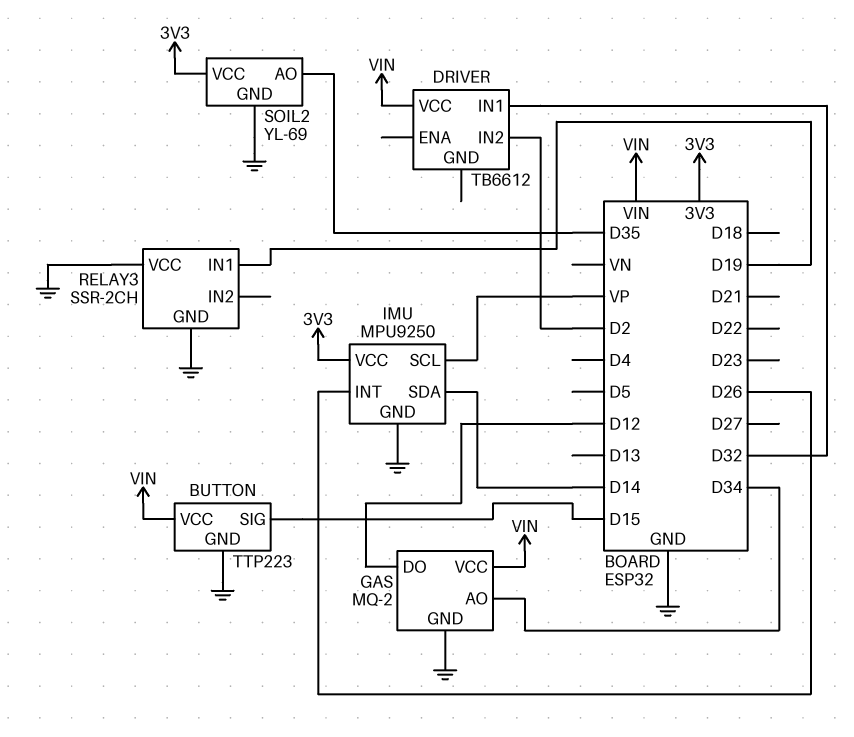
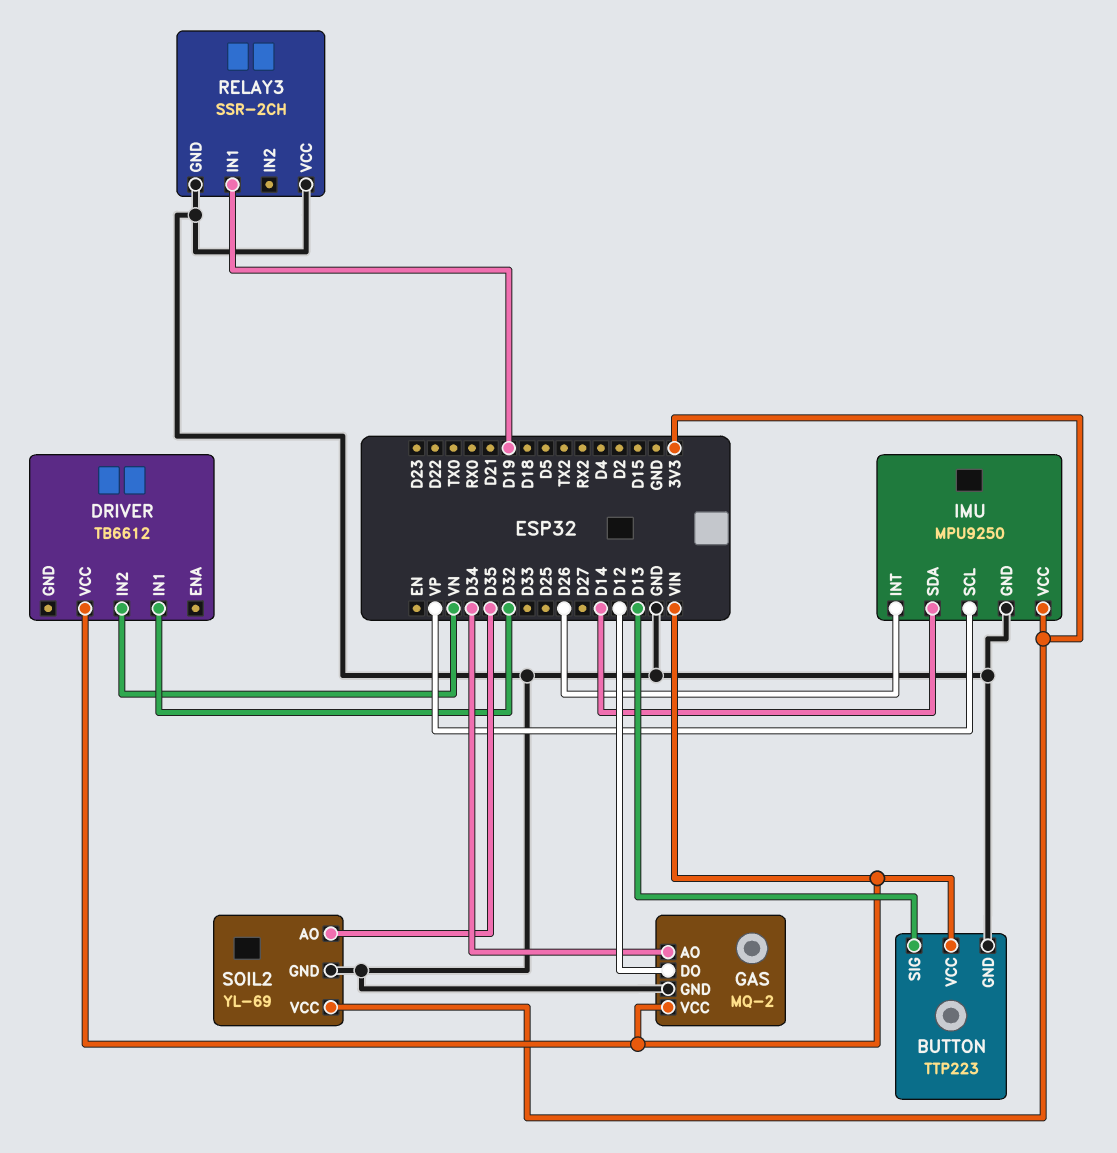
BUTTON pin SIG: D15 -> D13
DRIVER pin IN2: D2 -> VN

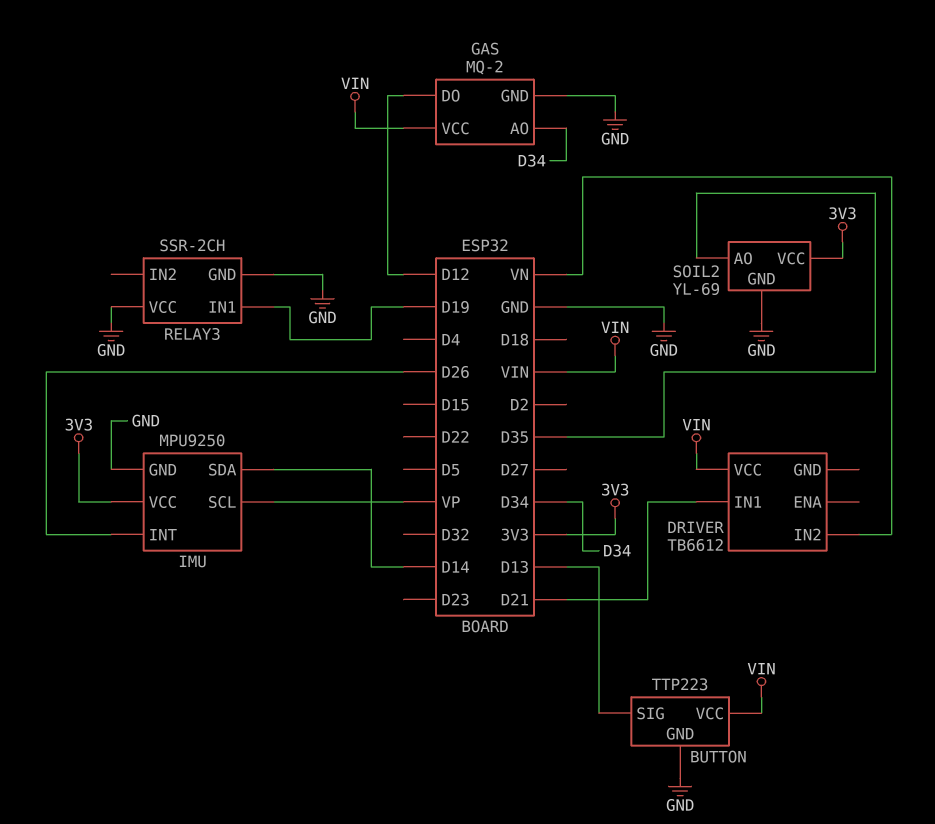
DRIVER pin IN1: D32 -> D21

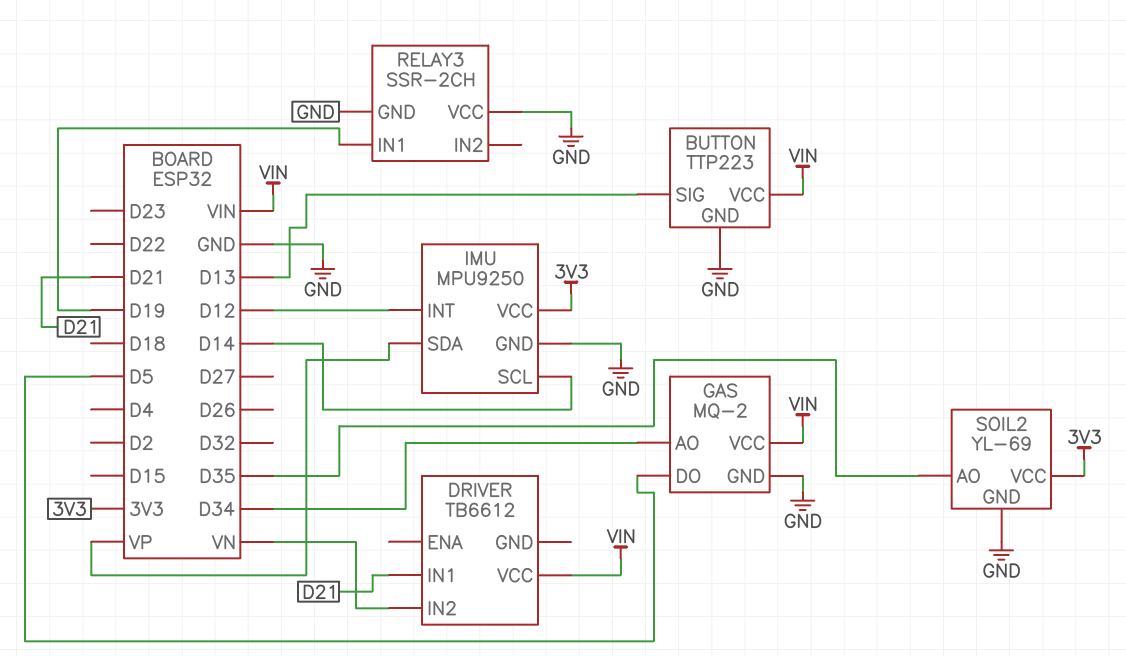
GAS pin DO: D12 -> D5
IMU pin INT: D26 -> D12
IMU pin SCL: VP -> D14
IMU pin SDA: D14 -> VP

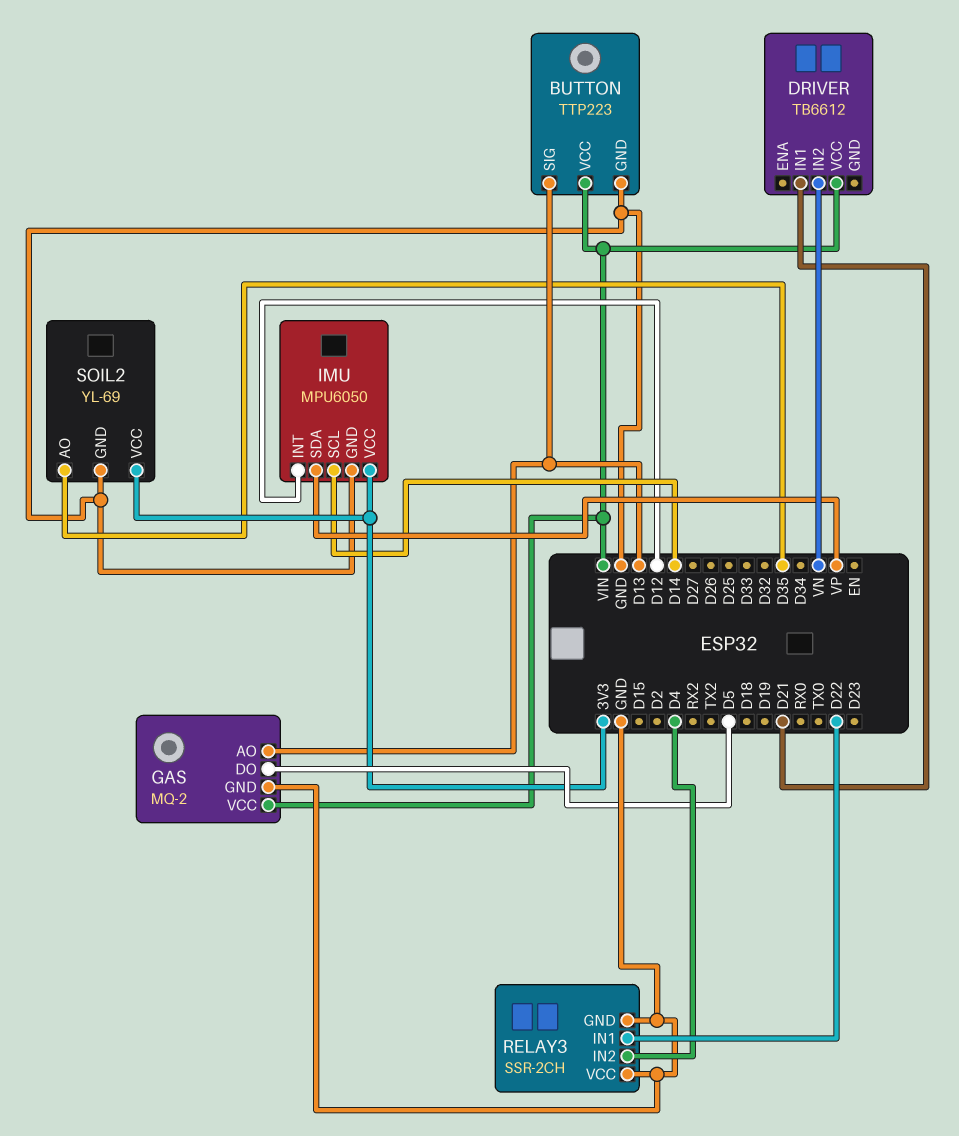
GAS pin AO: D34 -> D13
IMU: MPU9250 -> MPU6050
RELAY3 pin IN1: D19 -> D22
RELAY3 pin IN2: none -> D4

